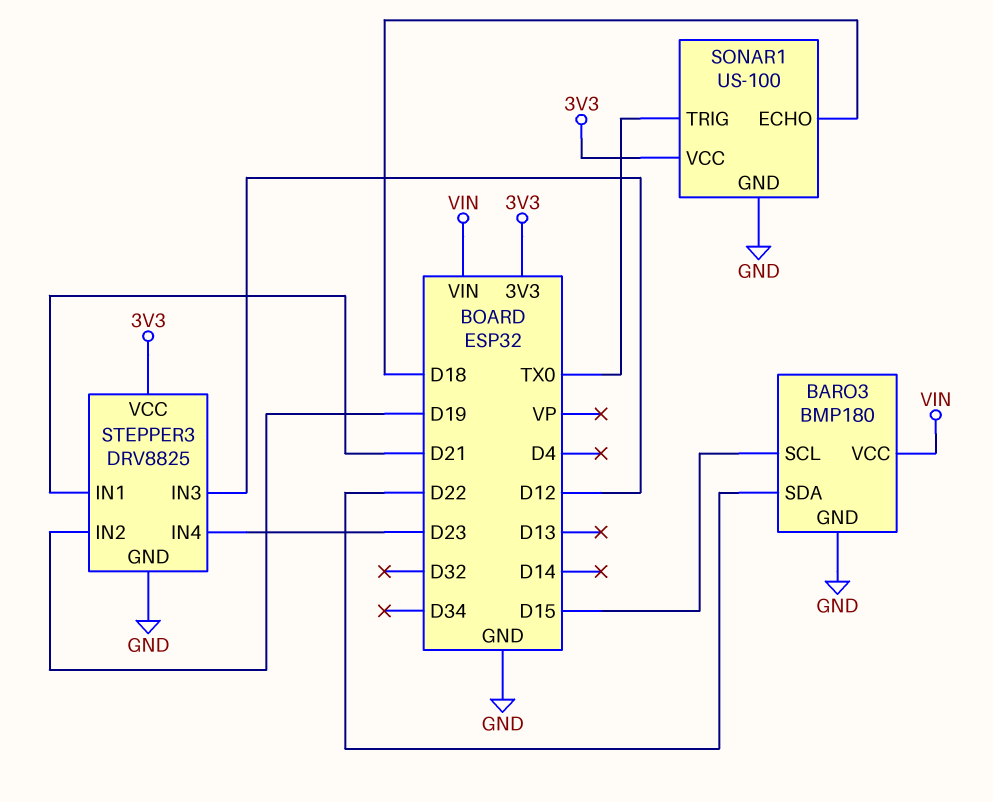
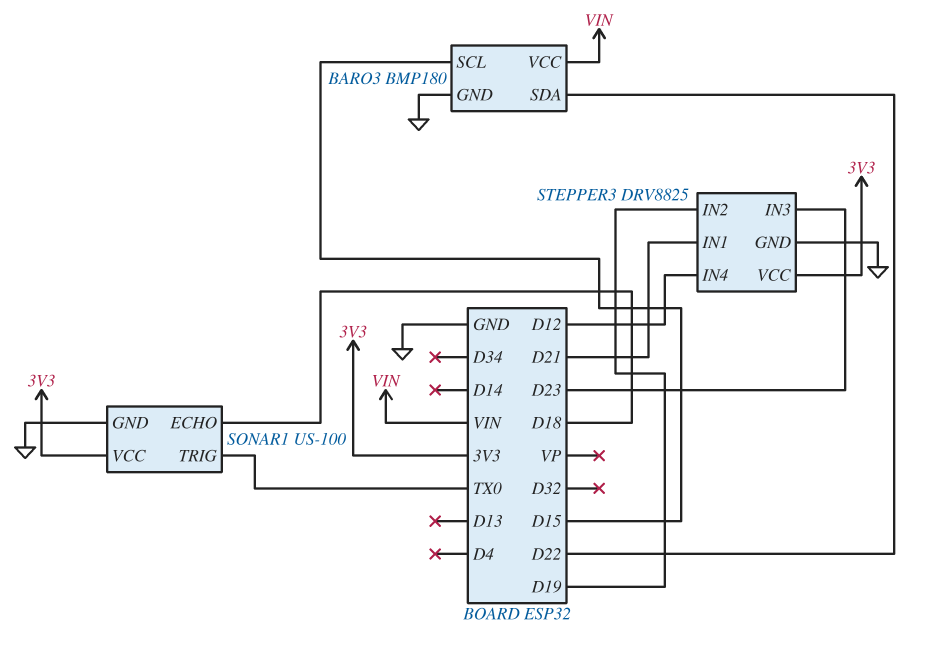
STEPPER3 pin IN3: D12 -> D23
STEPPER3 pin IN4: D23 -> D12

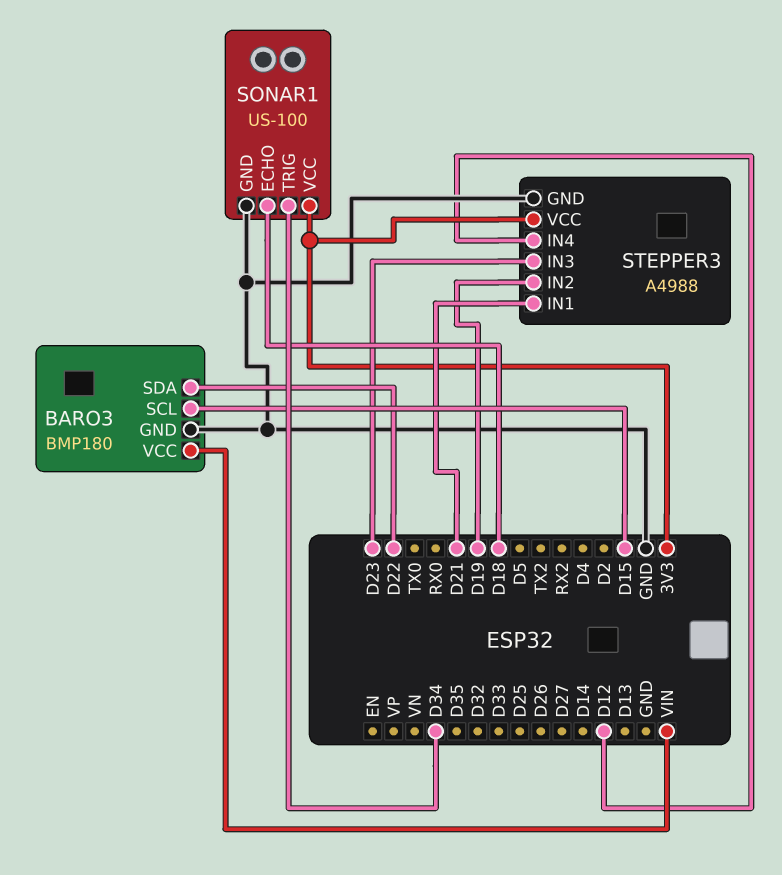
SONAR1 pin TRIG: TX0 -> D34
STEPPER3: DRV8825 -> A4988

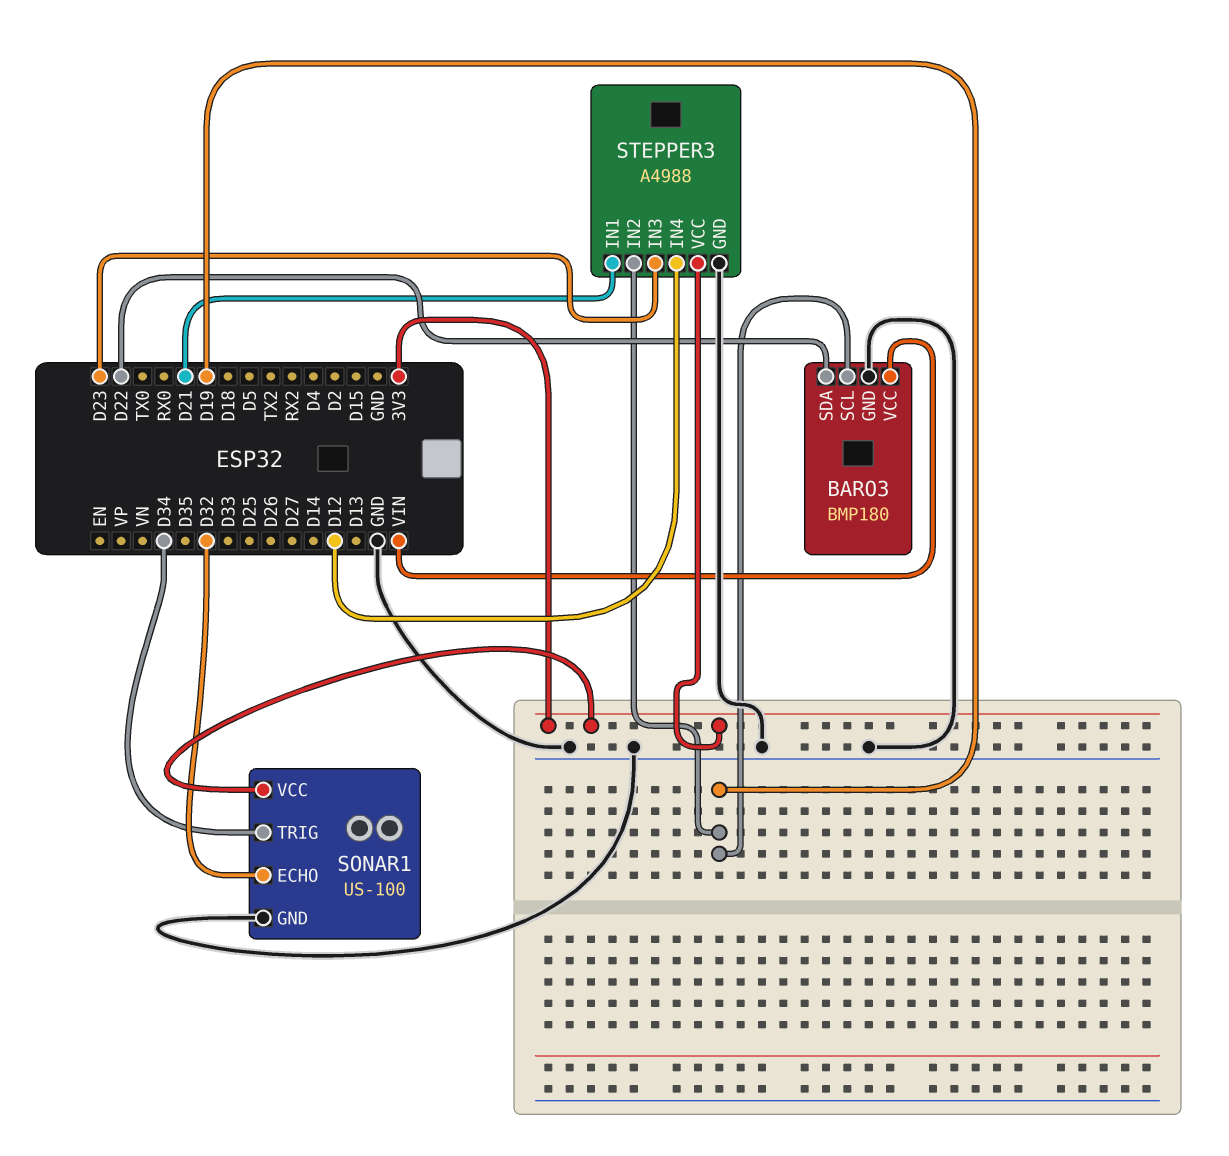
BARO3 pin SCL: D15 -> D19
SONAR1 pin ECHO: D18 -> D32

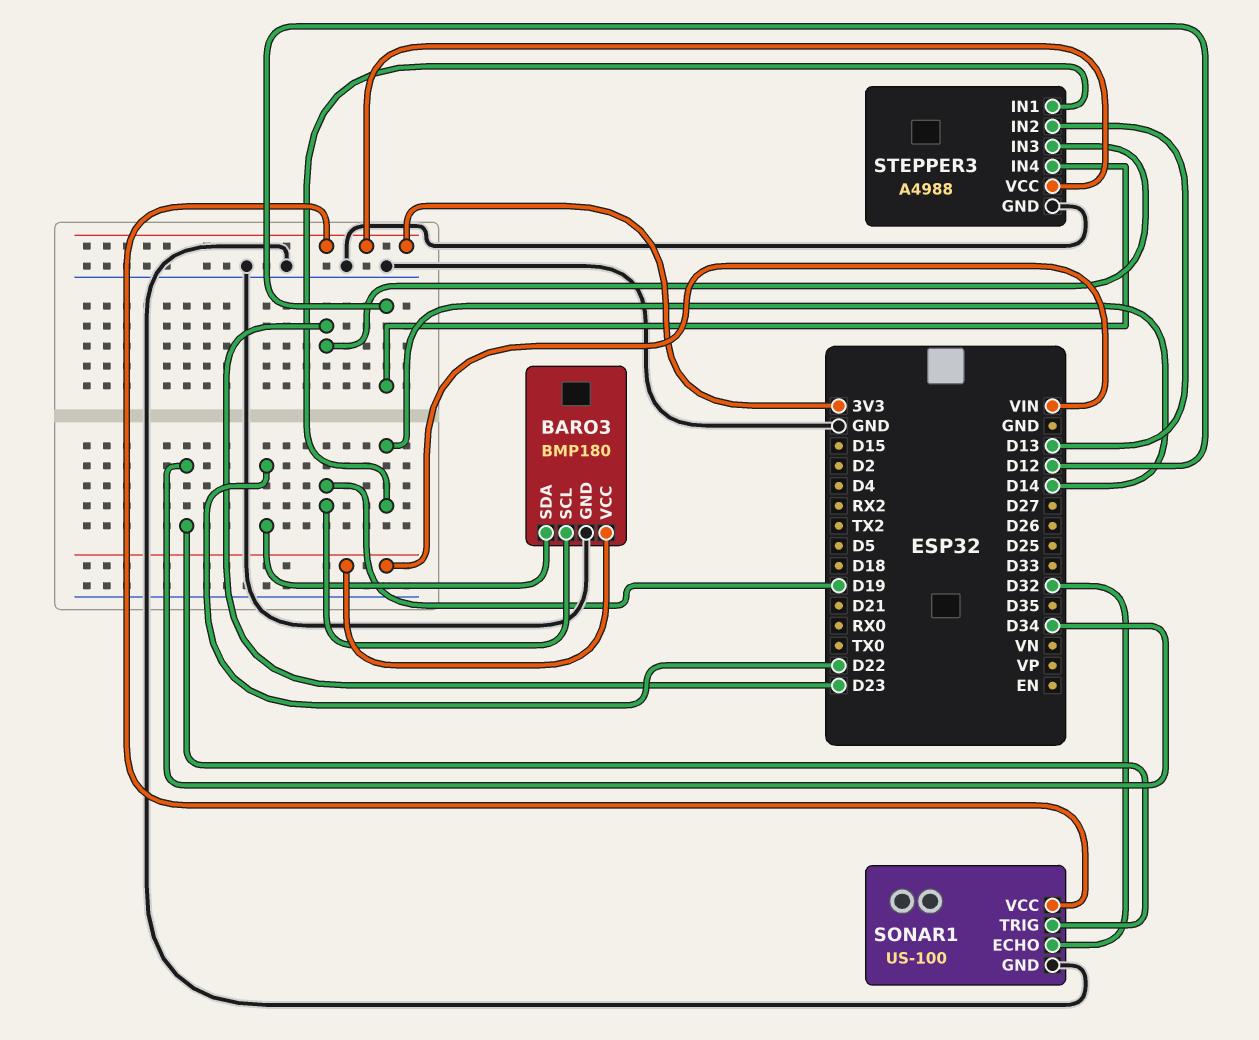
STEPPER3 pin IN1: D21 -> D14
STEPPER3 pin IN2: D19 -> D13

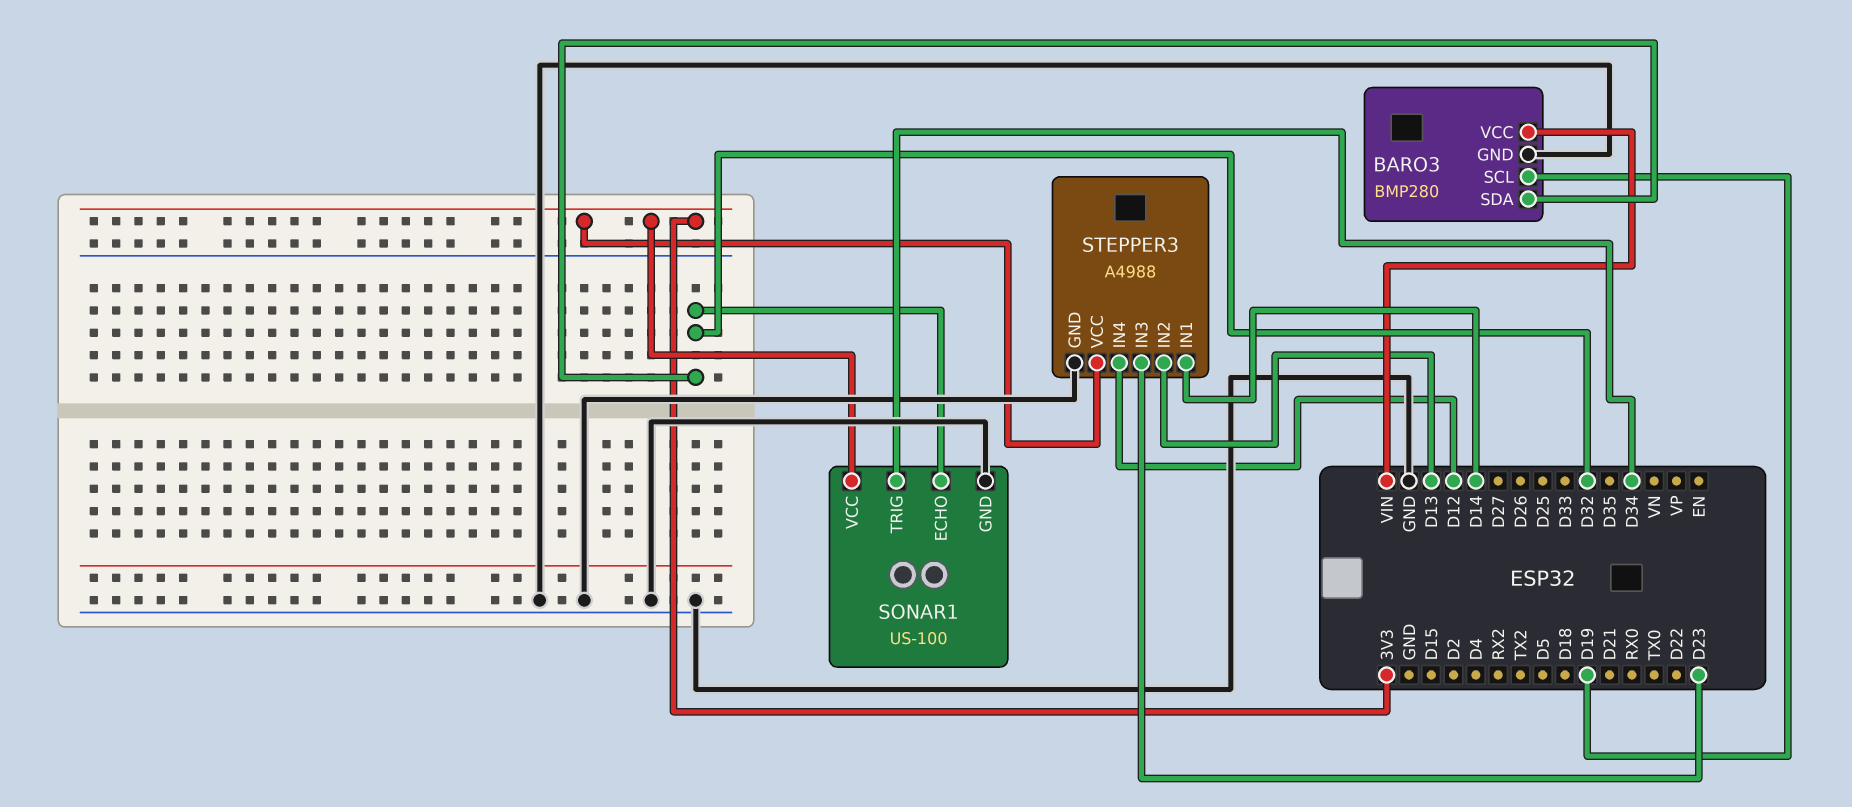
BARO3: BMP180 -> BMP280
BARO3 pin SDA: D22 -> D32

